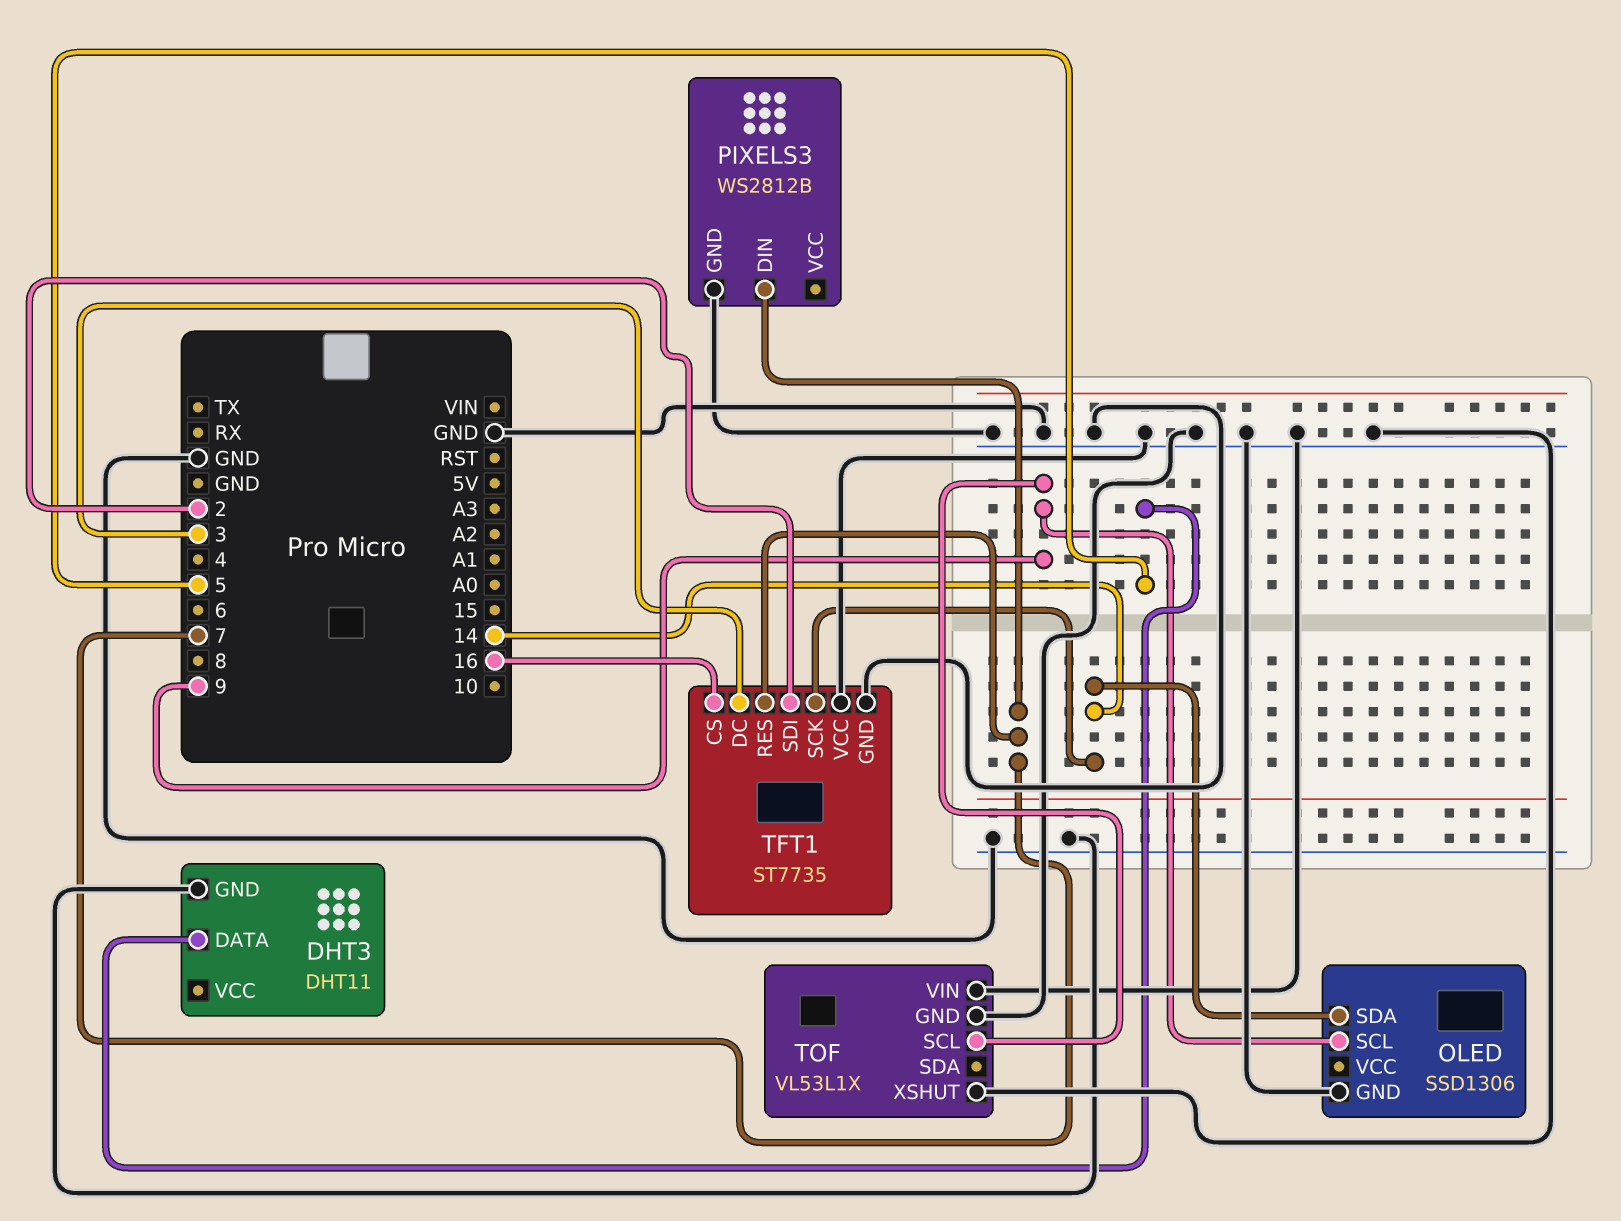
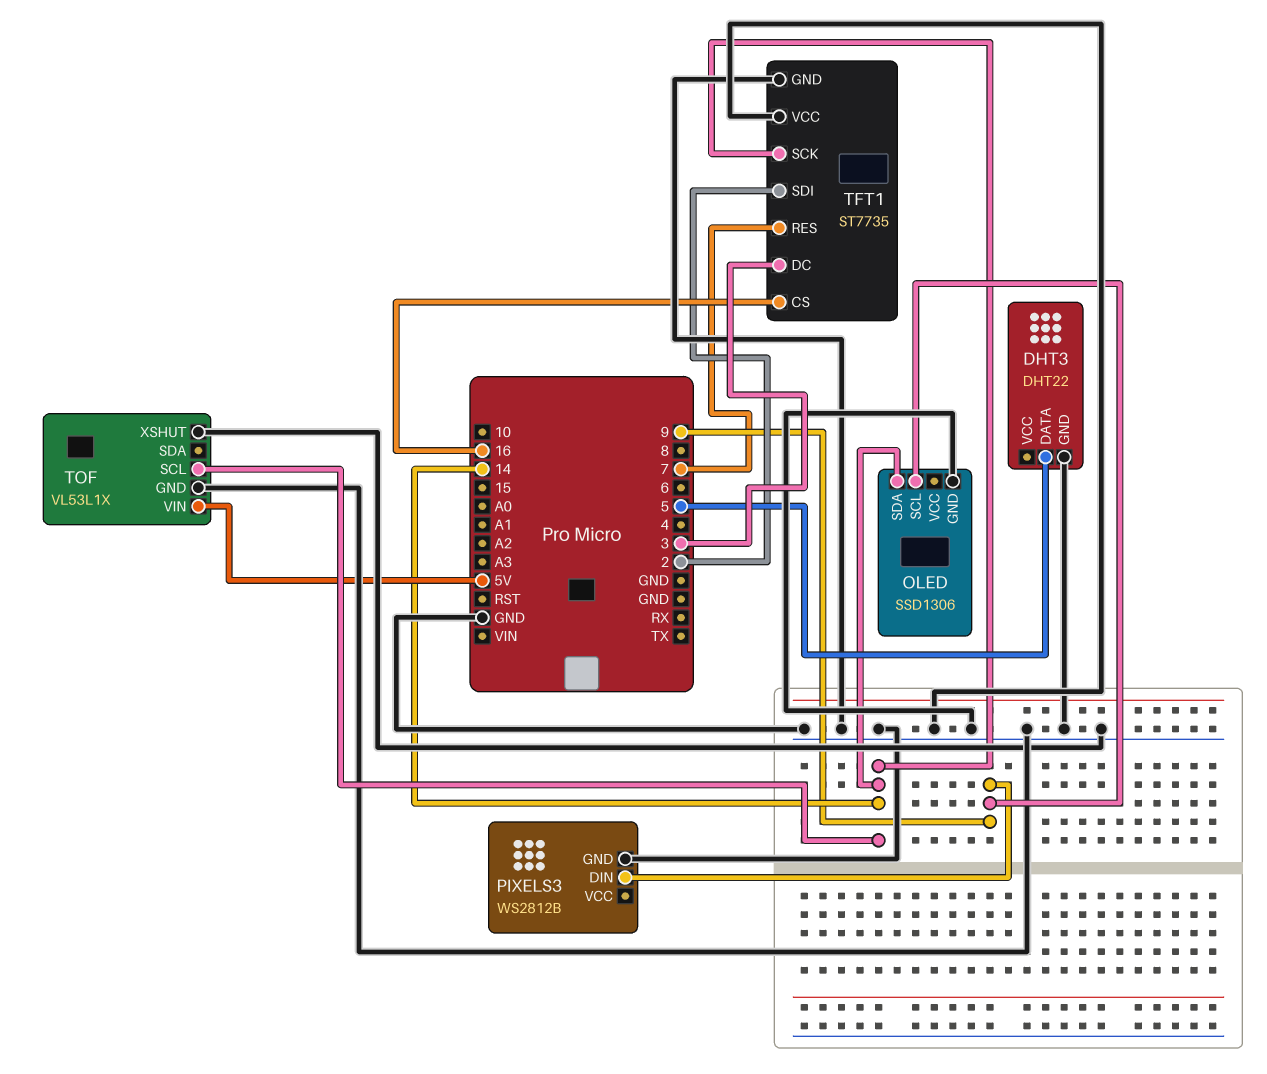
DHT3: DHT11 -> DHT22
PIXELS3 pin DIN: 7 -> 9
TOF pin SCL: 9 -> 14
TOF pin VIN: GND -> 5V

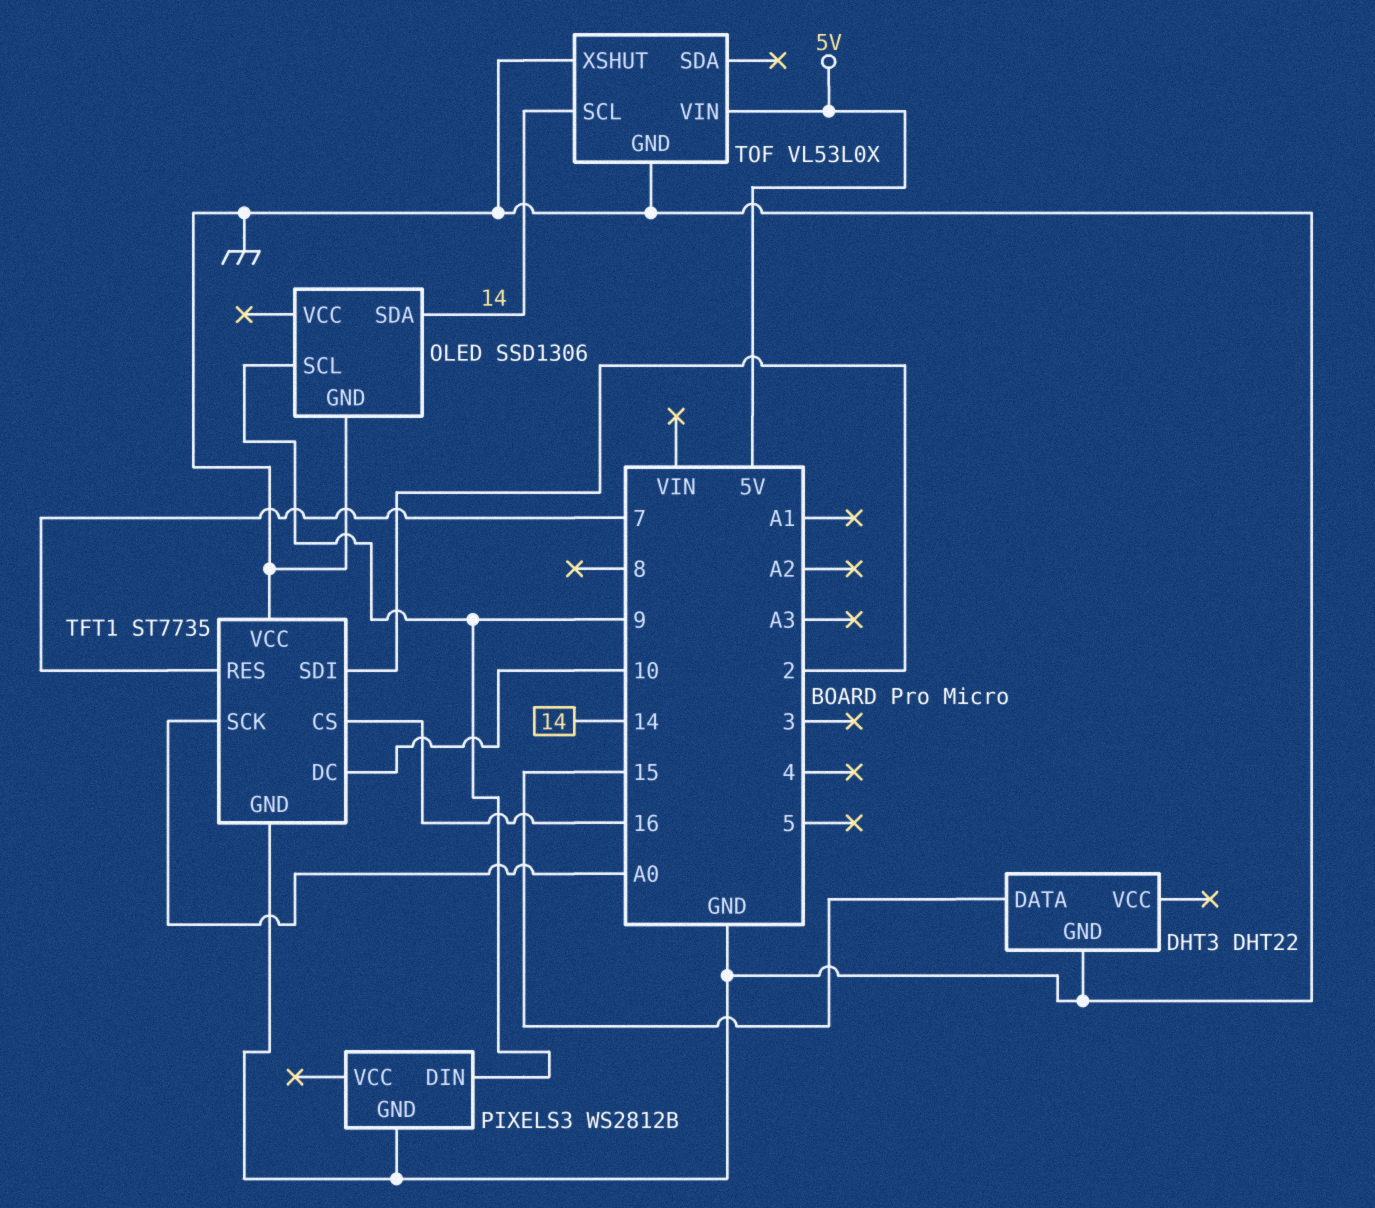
DHT3 pin DATA: 5 -> 15
TFT1 pin DC: 3 -> 10
TFT1 pin SCK: 14 -> A0
TOF: VL53L1X -> VL53L0X

